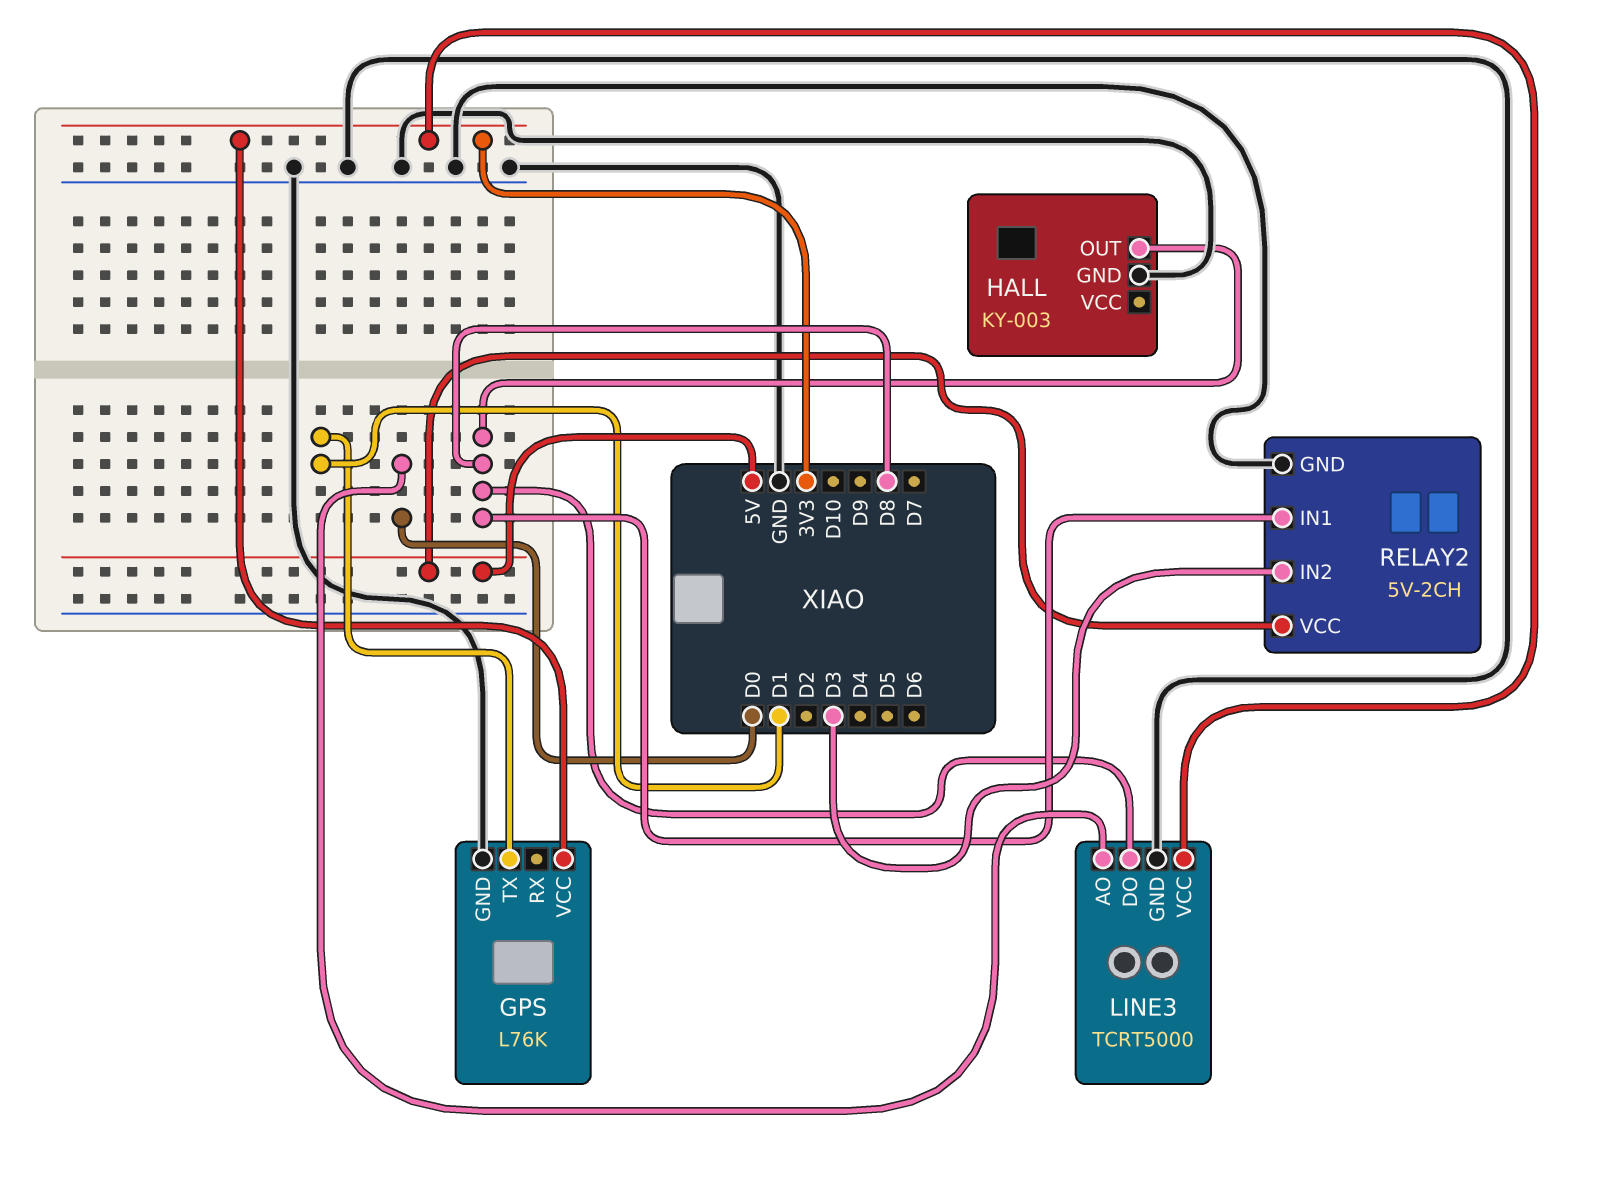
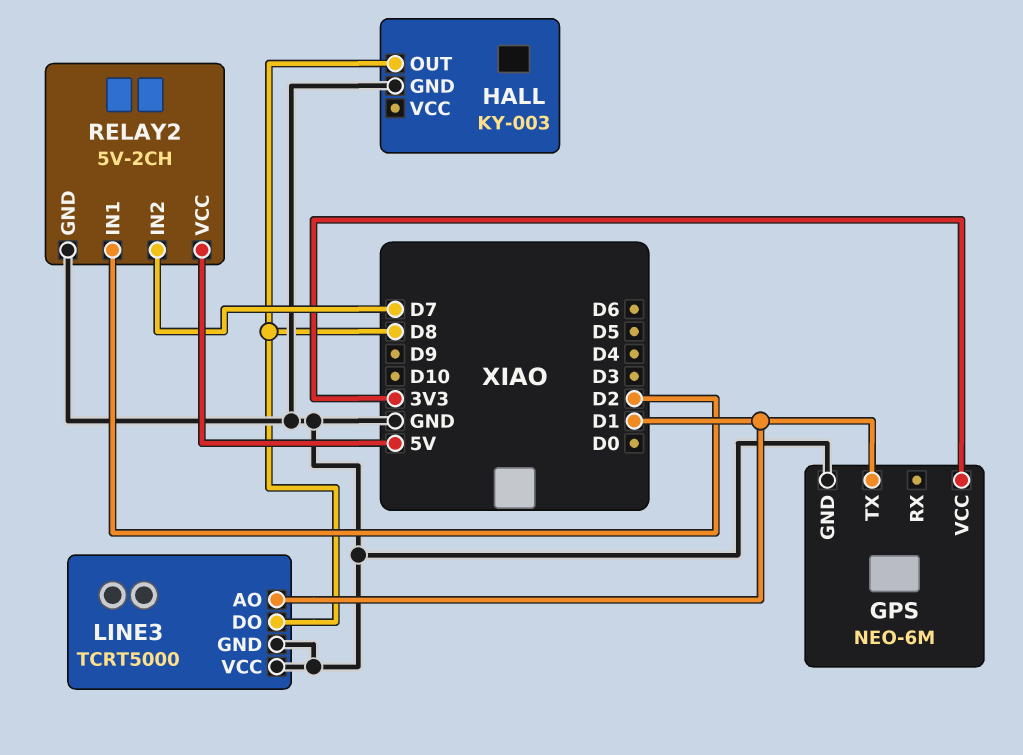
GPS: L76K -> NEO-6M
LINE3 pin AO: D0 -> D1
LINE3 pin VCC: 3V3 -> GND
RELAY2 pin IN1: D8 -> D2
RELAY2 pin IN2: D3 -> D7

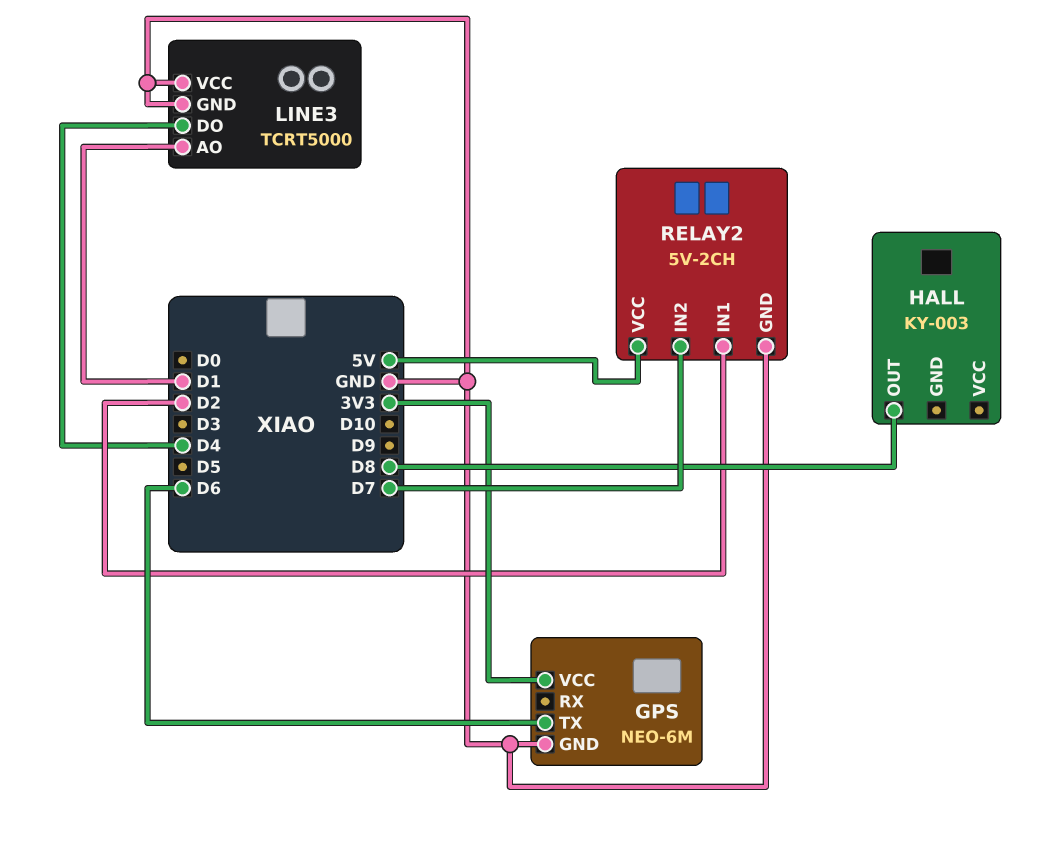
GPS pin TX: D1 -> D6
HALL pin GND: GND -> none
LINE3 pin DO: D8 -> D4

